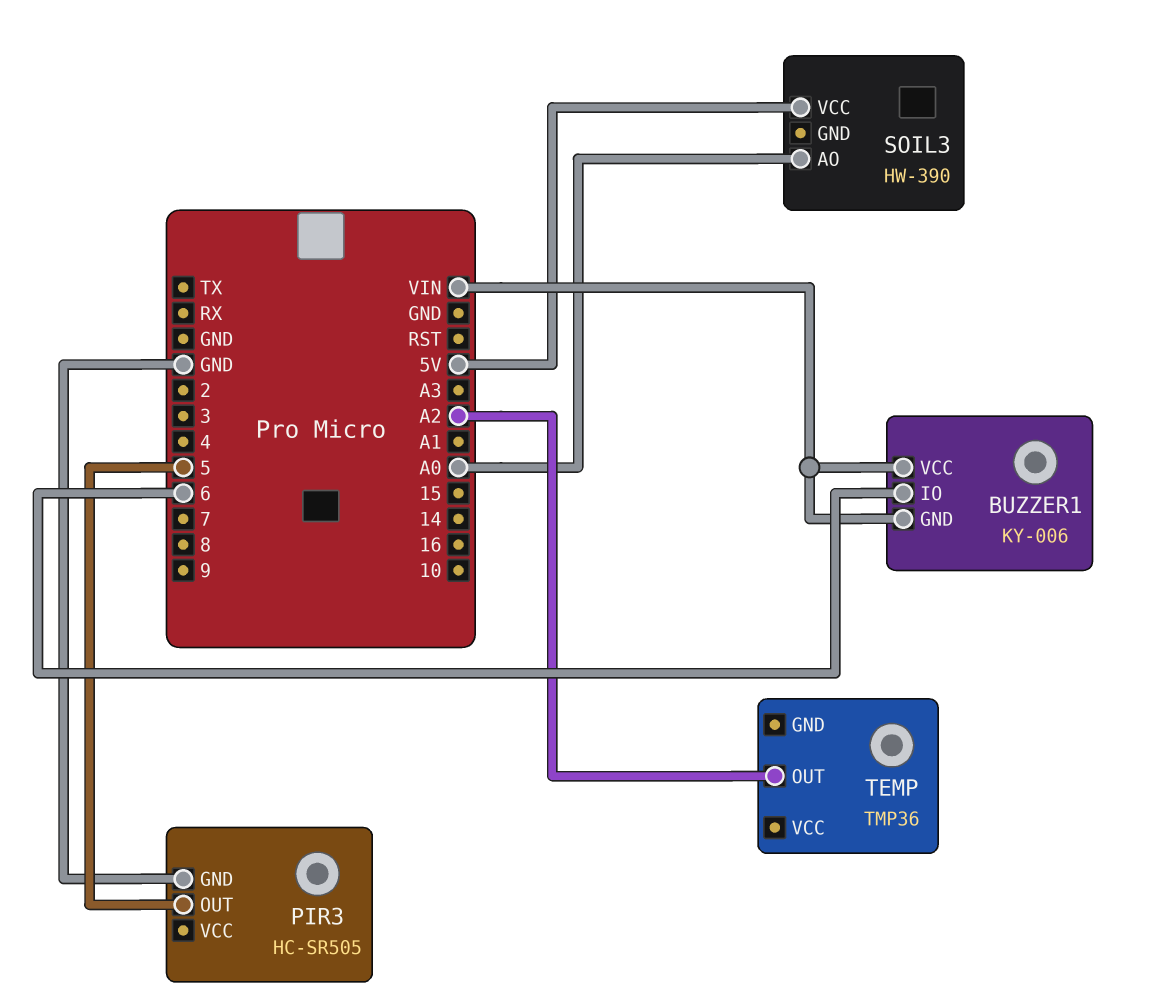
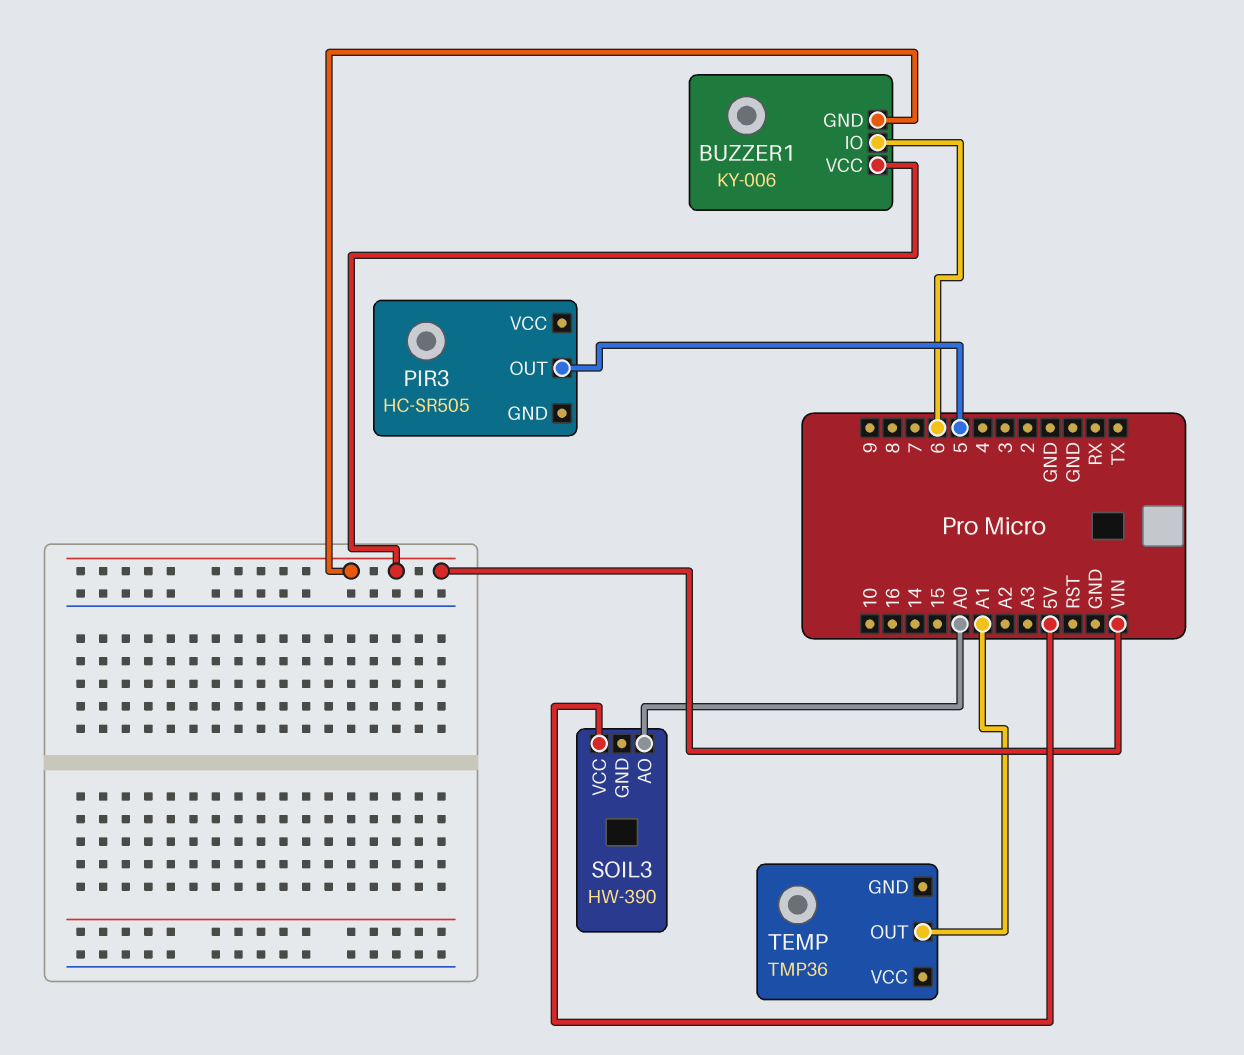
PIR3 pin GND: GND -> none
TEMP pin OUT: A2 -> A1

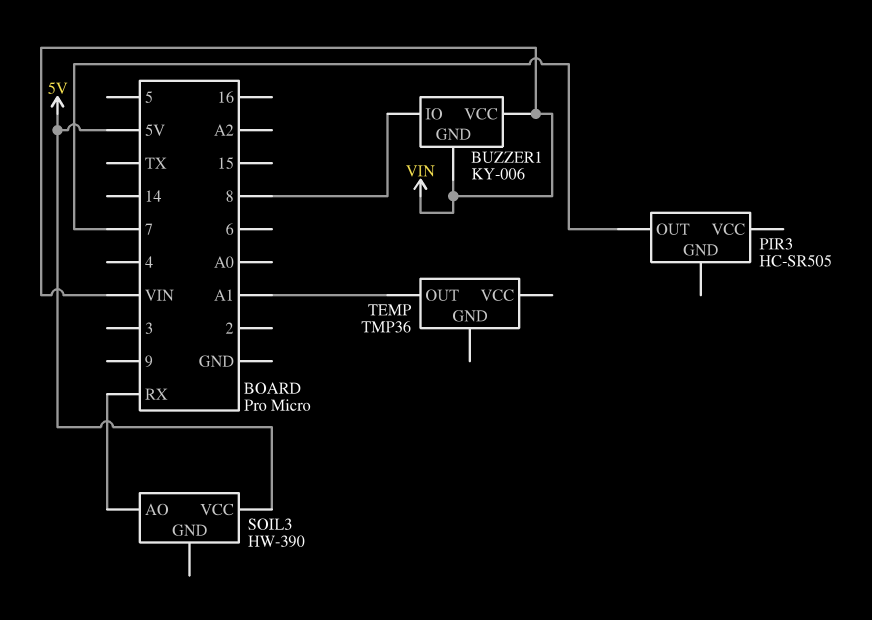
BUZZER1 pin IO: 6 -> 8
PIR3 pin OUT: 5 -> 7
SOIL3 pin AO: A0 -> RX

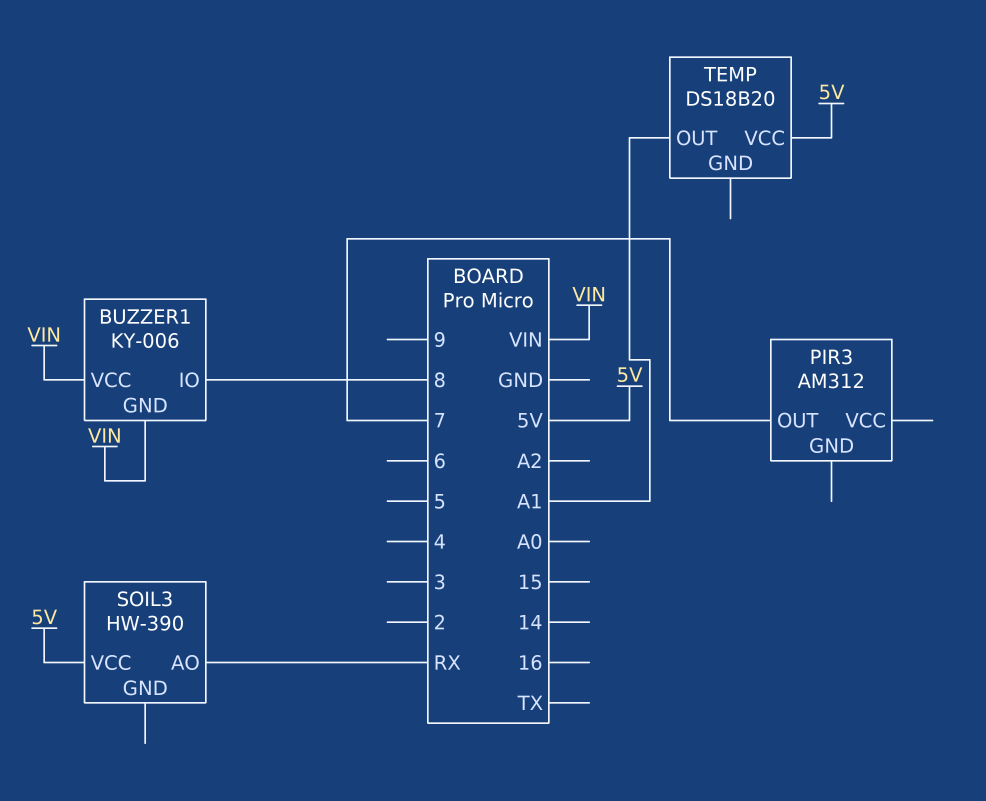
PIR3: HC-SR505 -> AM312
TEMP: TMP36 -> DS18B20
TEMP pin VCC: none -> 5V

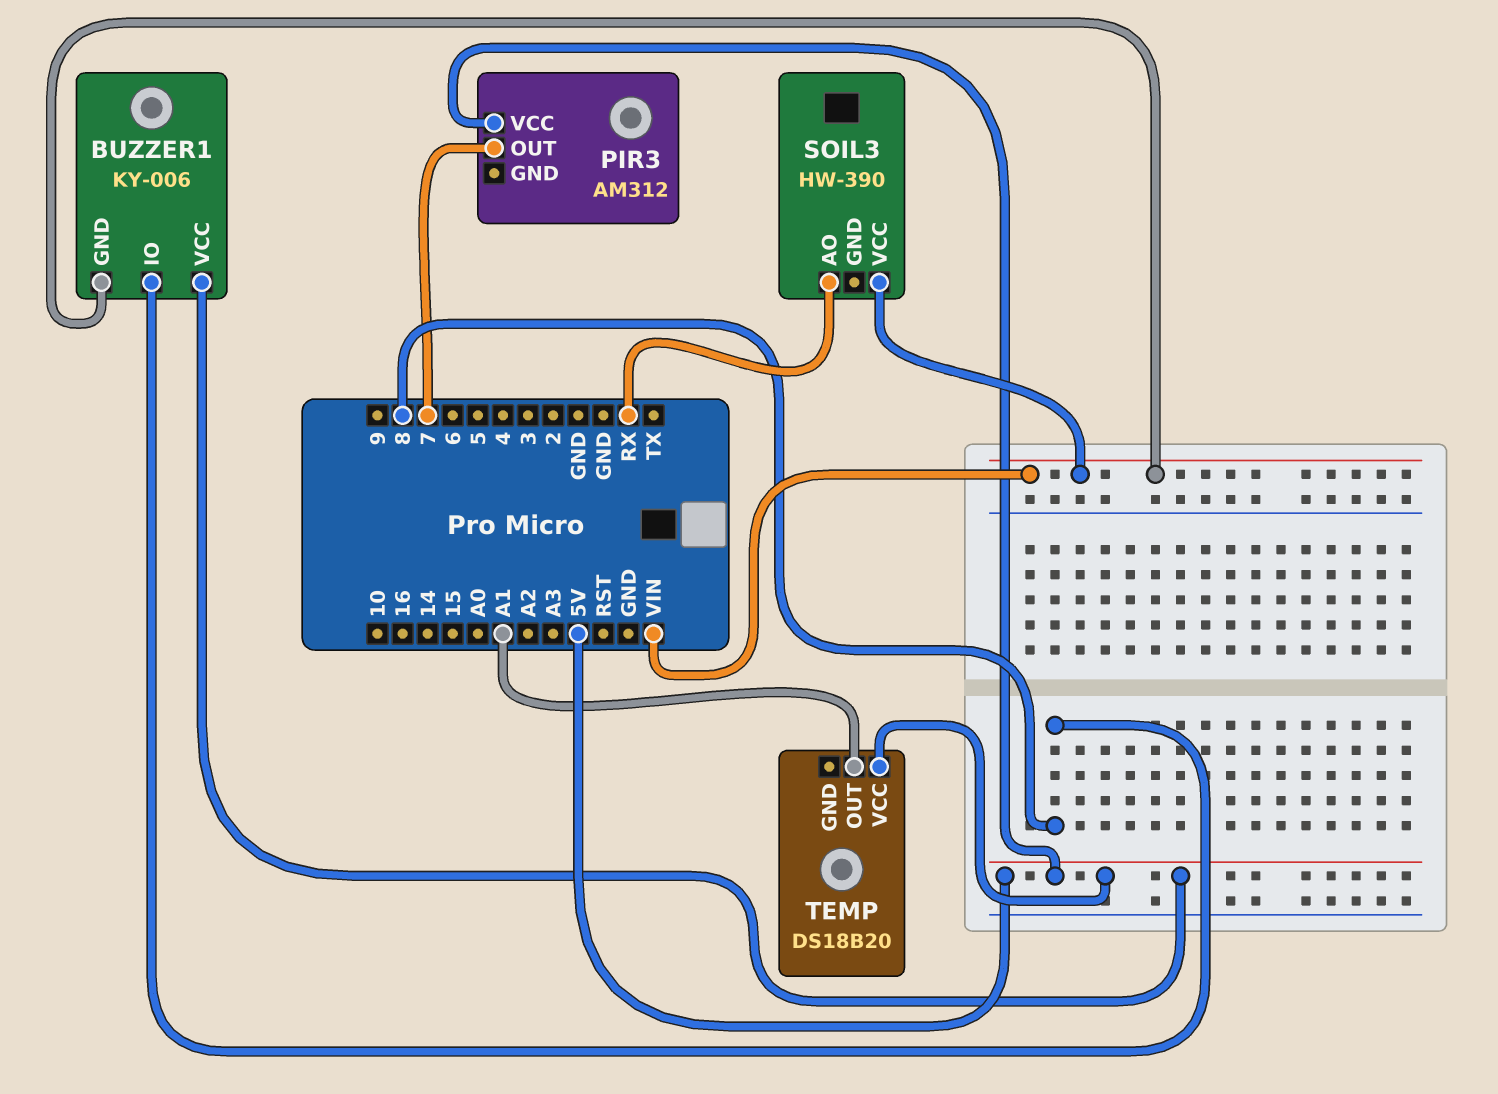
BUZZER1 pin VCC: VIN -> 5V
PIR3 pin VCC: none -> 5V
SOIL3 pin VCC: 5V -> VIN

